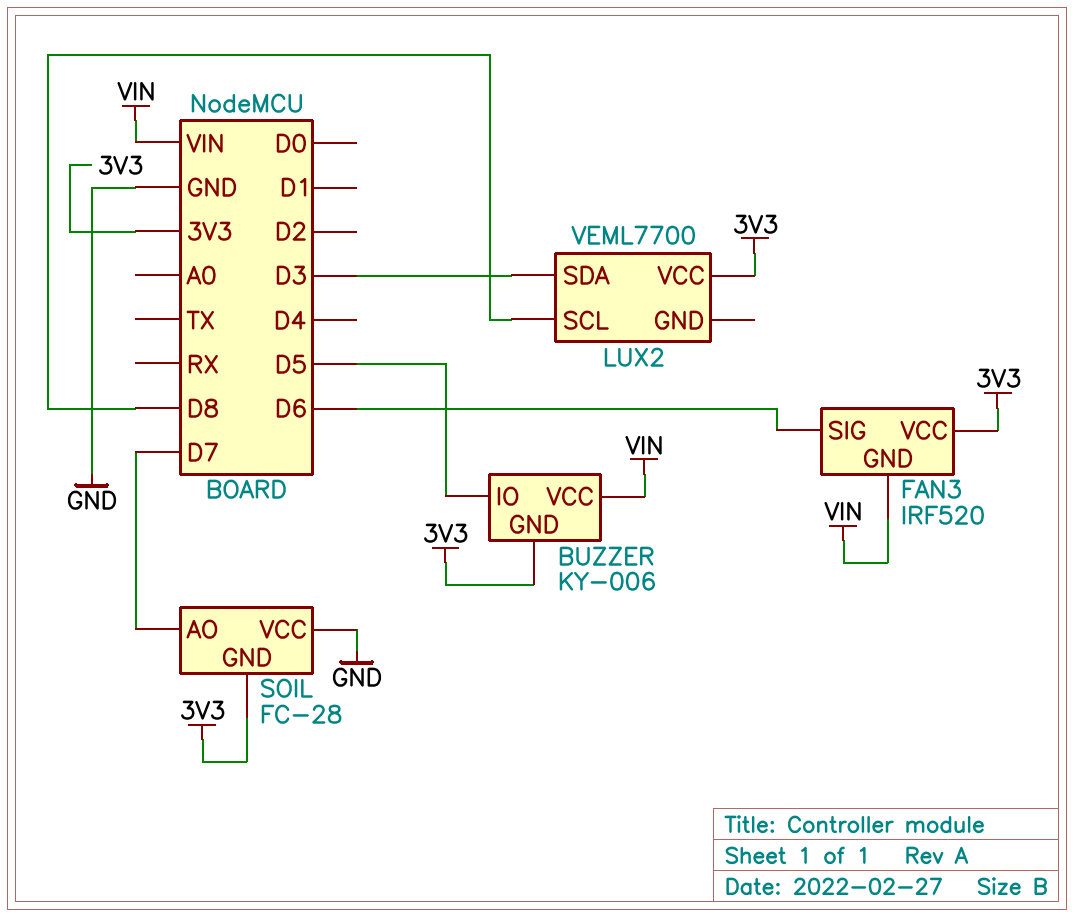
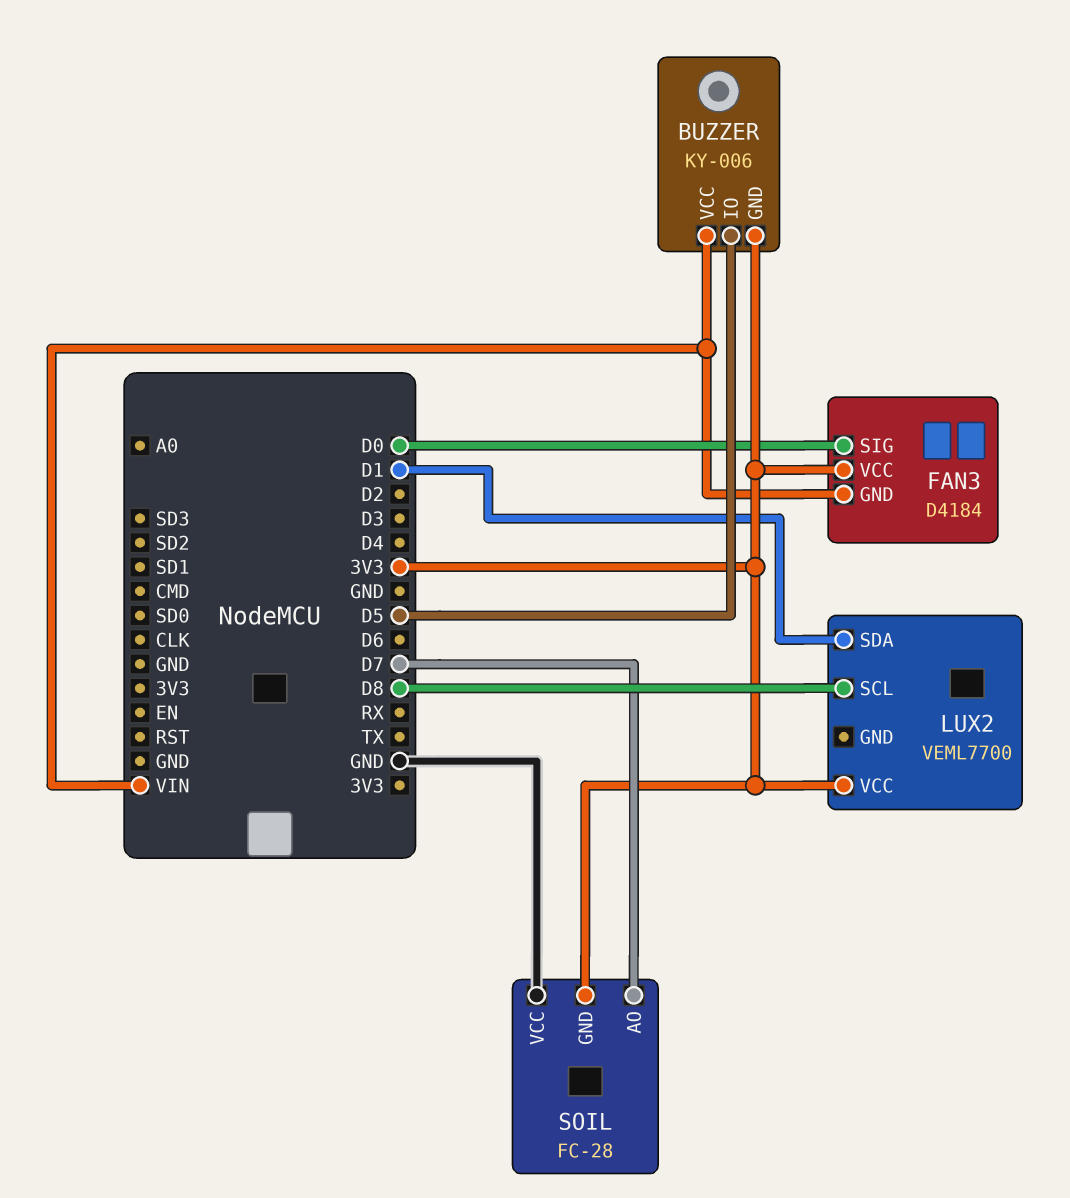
FAN3: IRF520 -> D4184
FAN3 pin SIG: D6 -> D0
LUX2 pin SDA: D3 -> D1

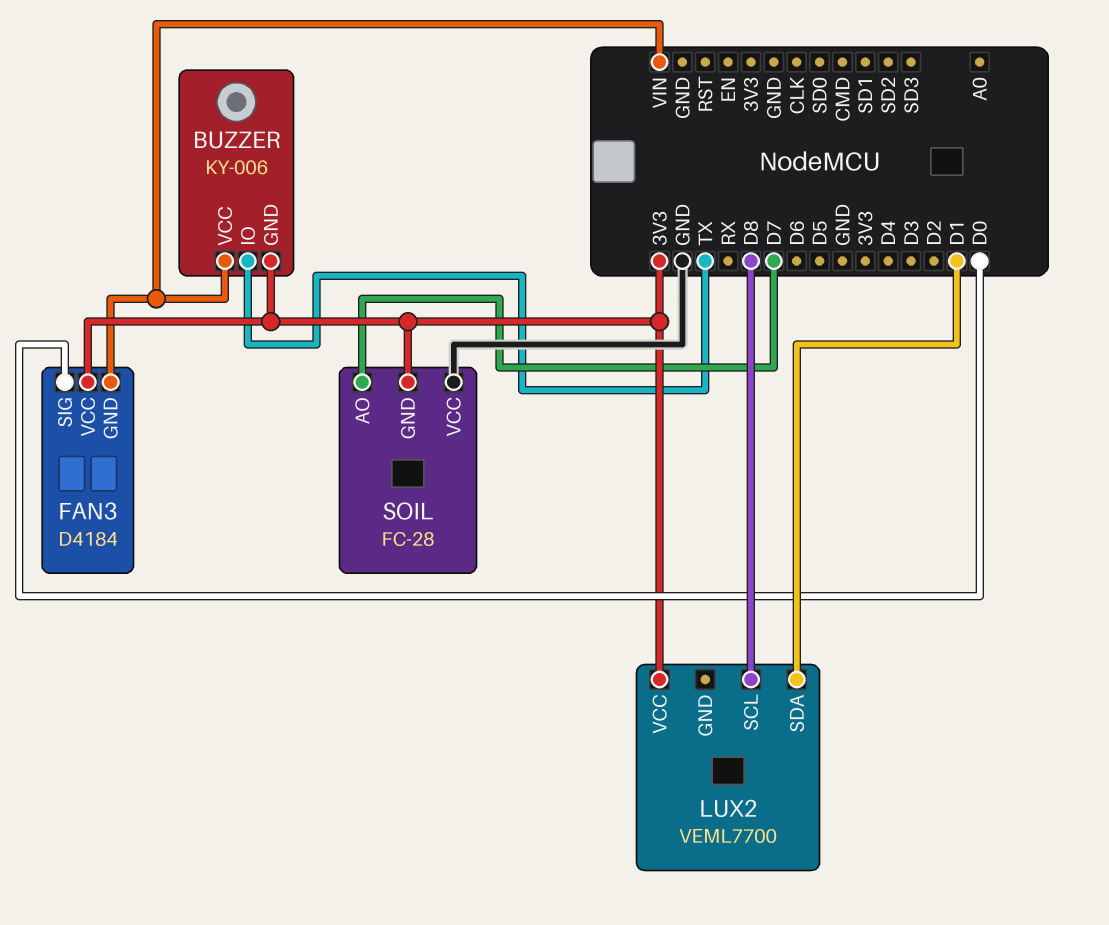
BUZZER pin IO: D5 -> TX

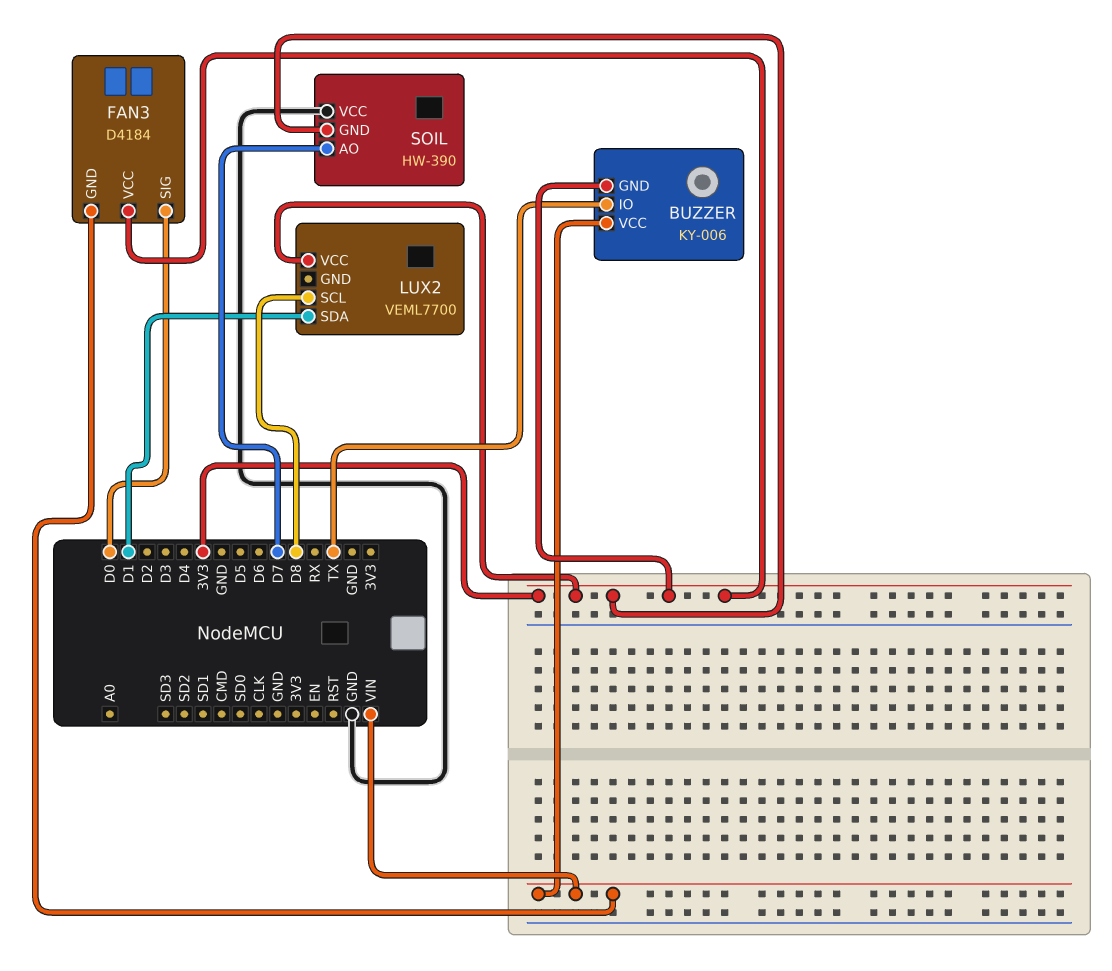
SOIL: FC-28 -> HW-390

